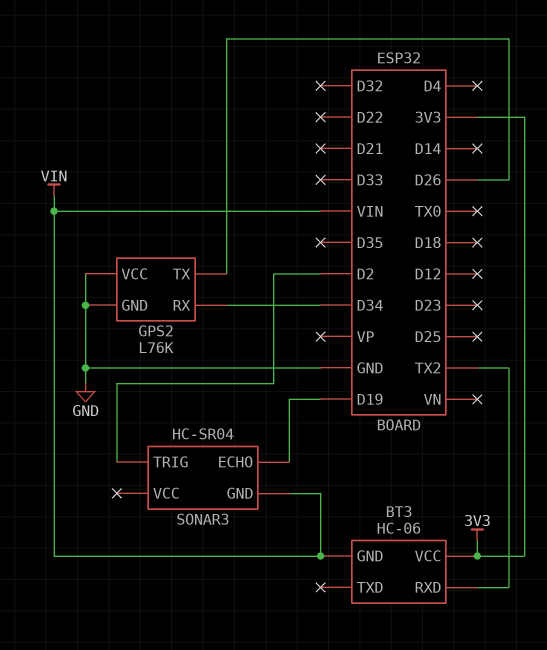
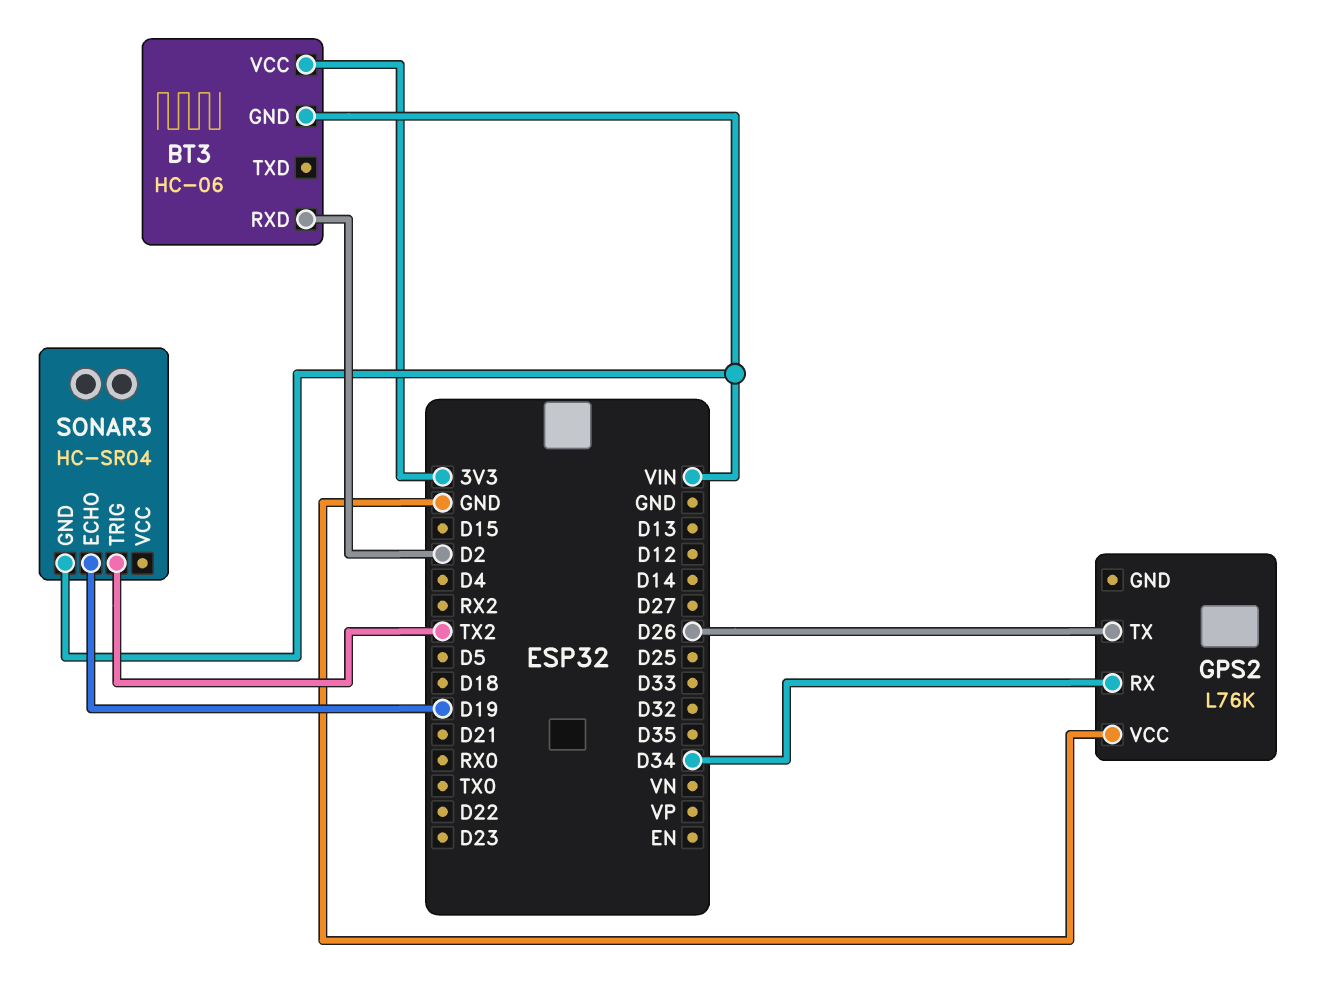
BT3 pin RXD: TX2 -> D2
GPS2 pin GND: GND -> none
SONAR3 pin TRIG: D2 -> TX2

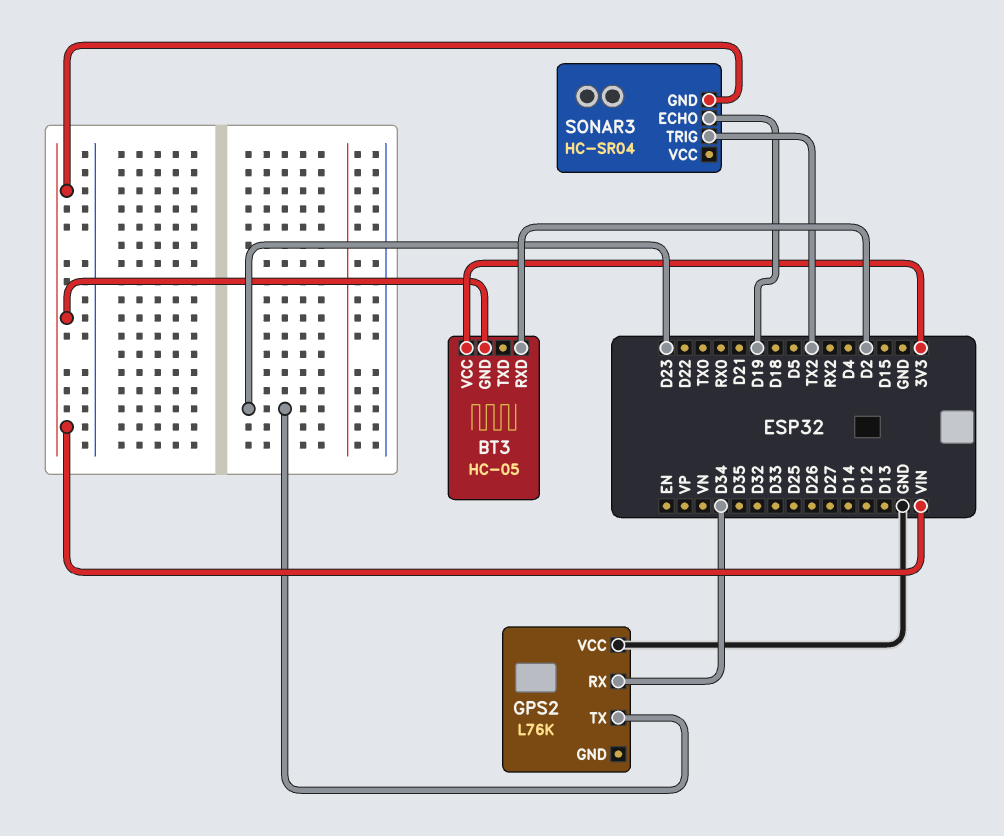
BT3: HC-06 -> HC-05
GPS2 pin TX: D26 -> D23

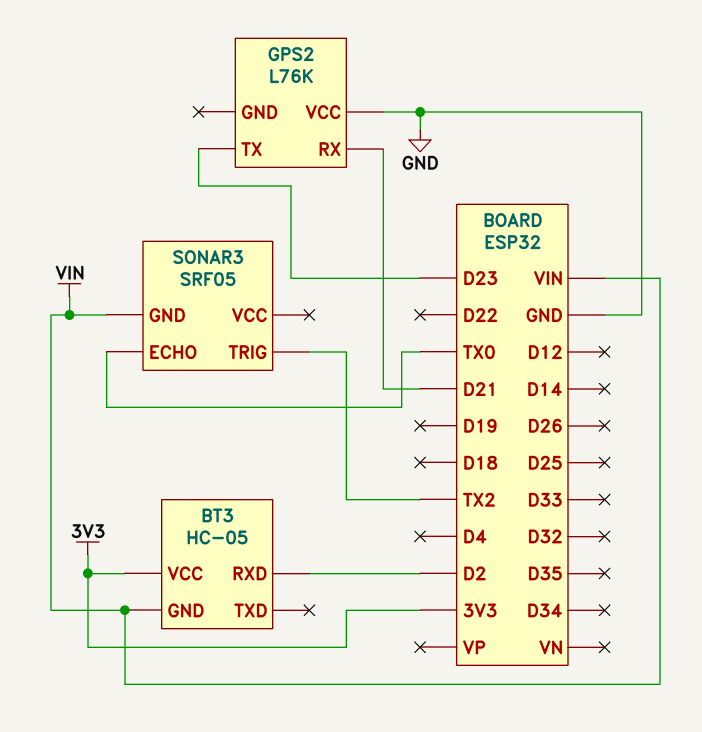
GPS2 pin RX: D34 -> D21
SONAR3: HC-SR04 -> SRF05
SONAR3 pin ECHO: D19 -> TX0

